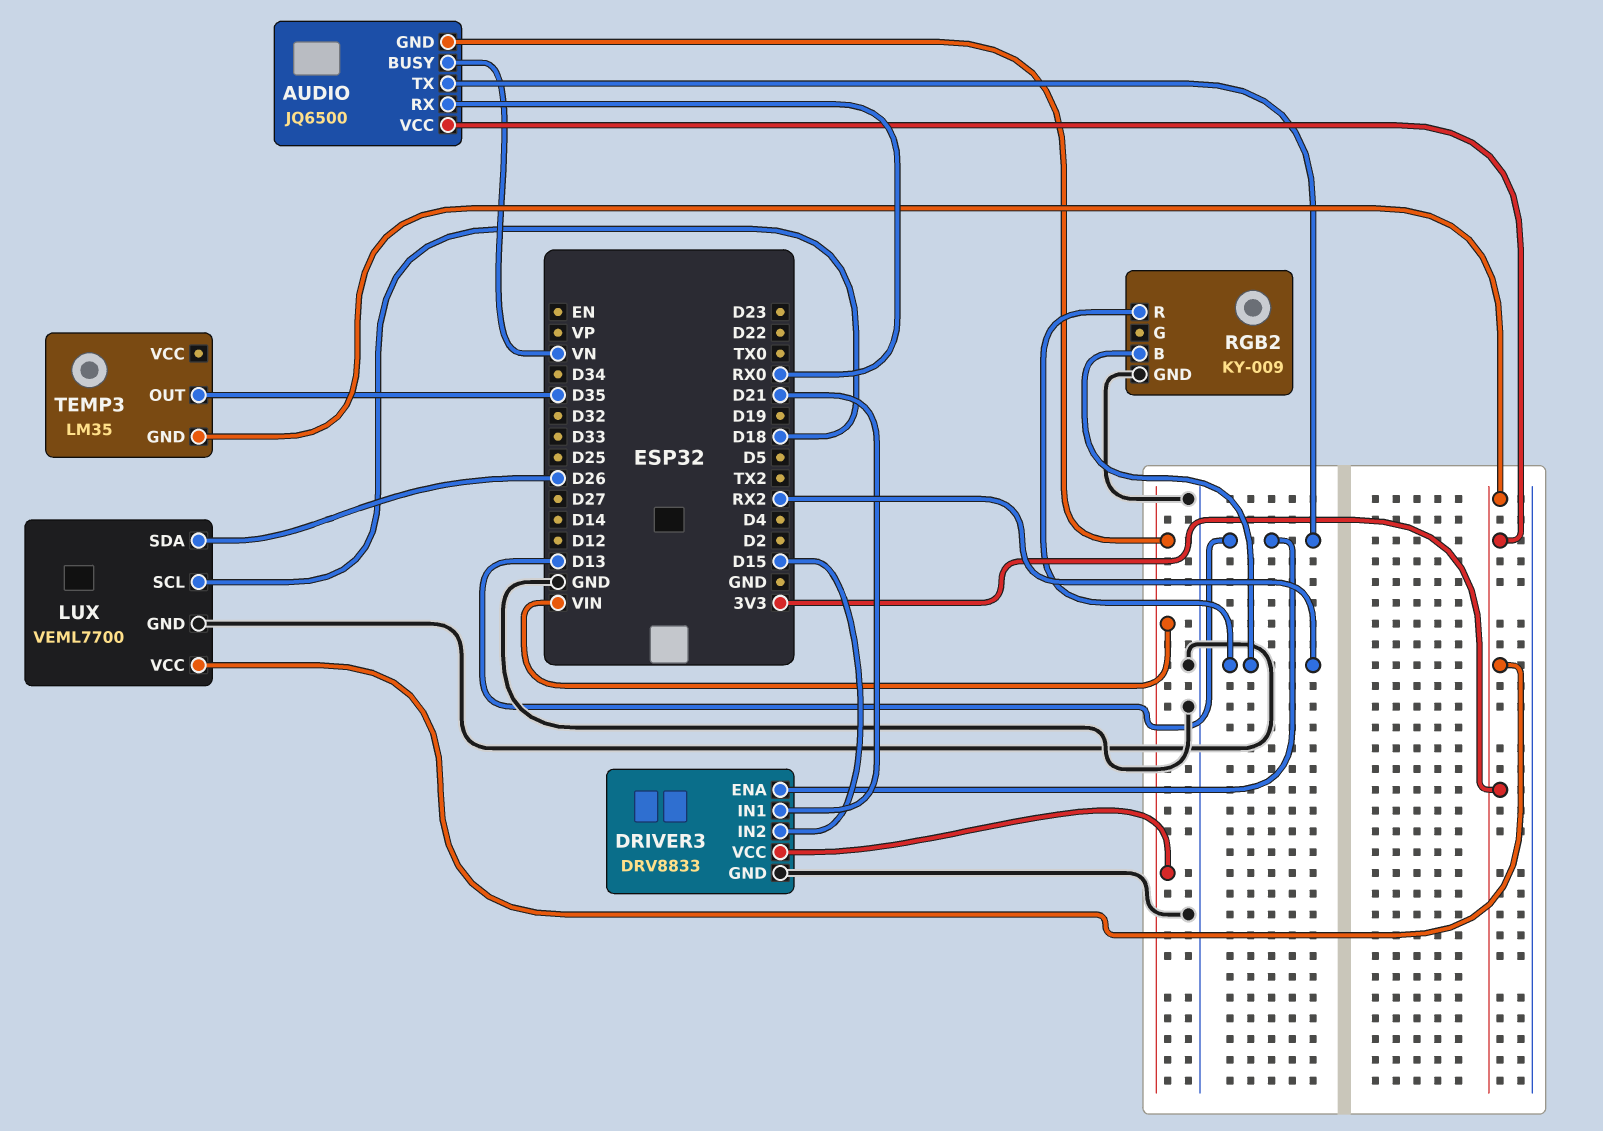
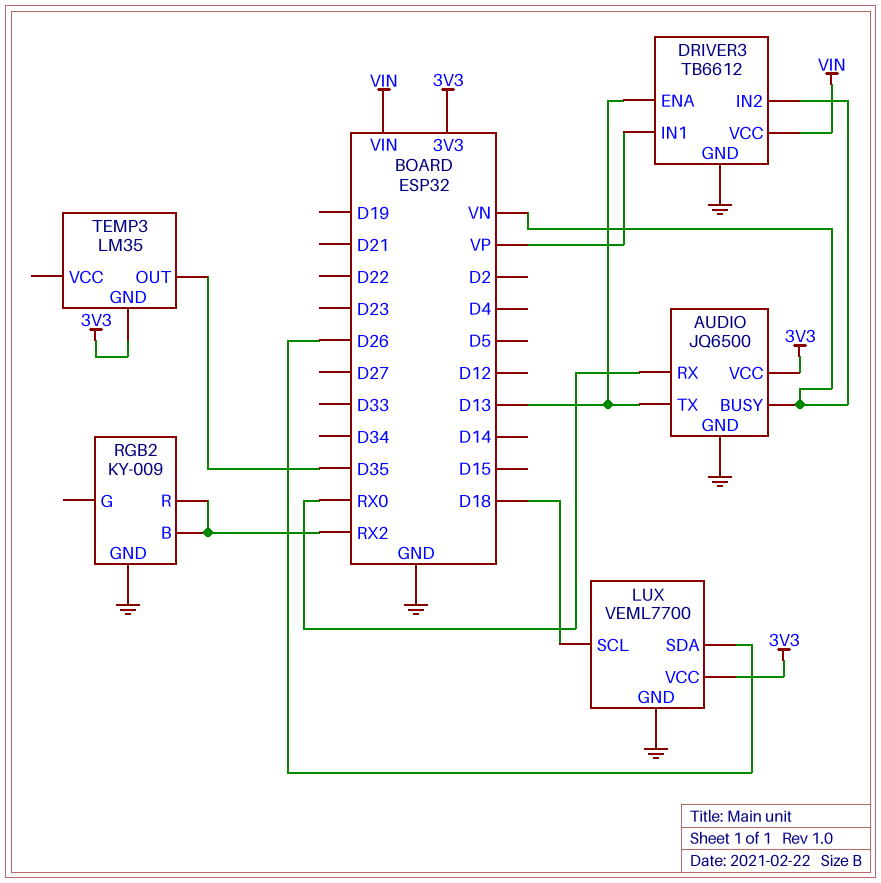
AUDIO pin GND: VIN -> GND
DRIVER3: DRV8833 -> TB6612
DRIVER3 pin IN1: D21 -> VP
DRIVER3 pin IN2: D15 -> VN

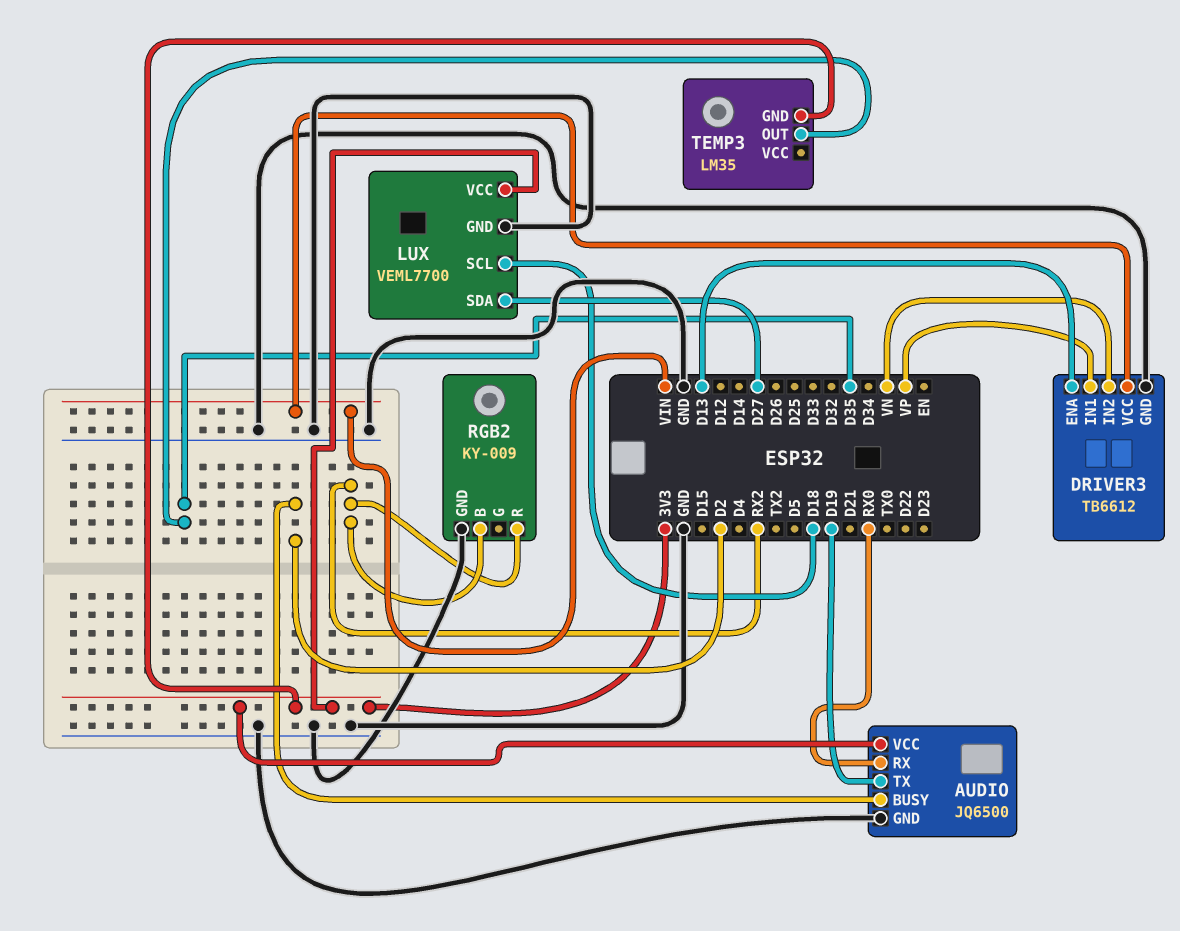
AUDIO pin BUSY: VN -> D2
AUDIO pin TX: D13 -> D19
LUX pin SDA: D26 -> D27

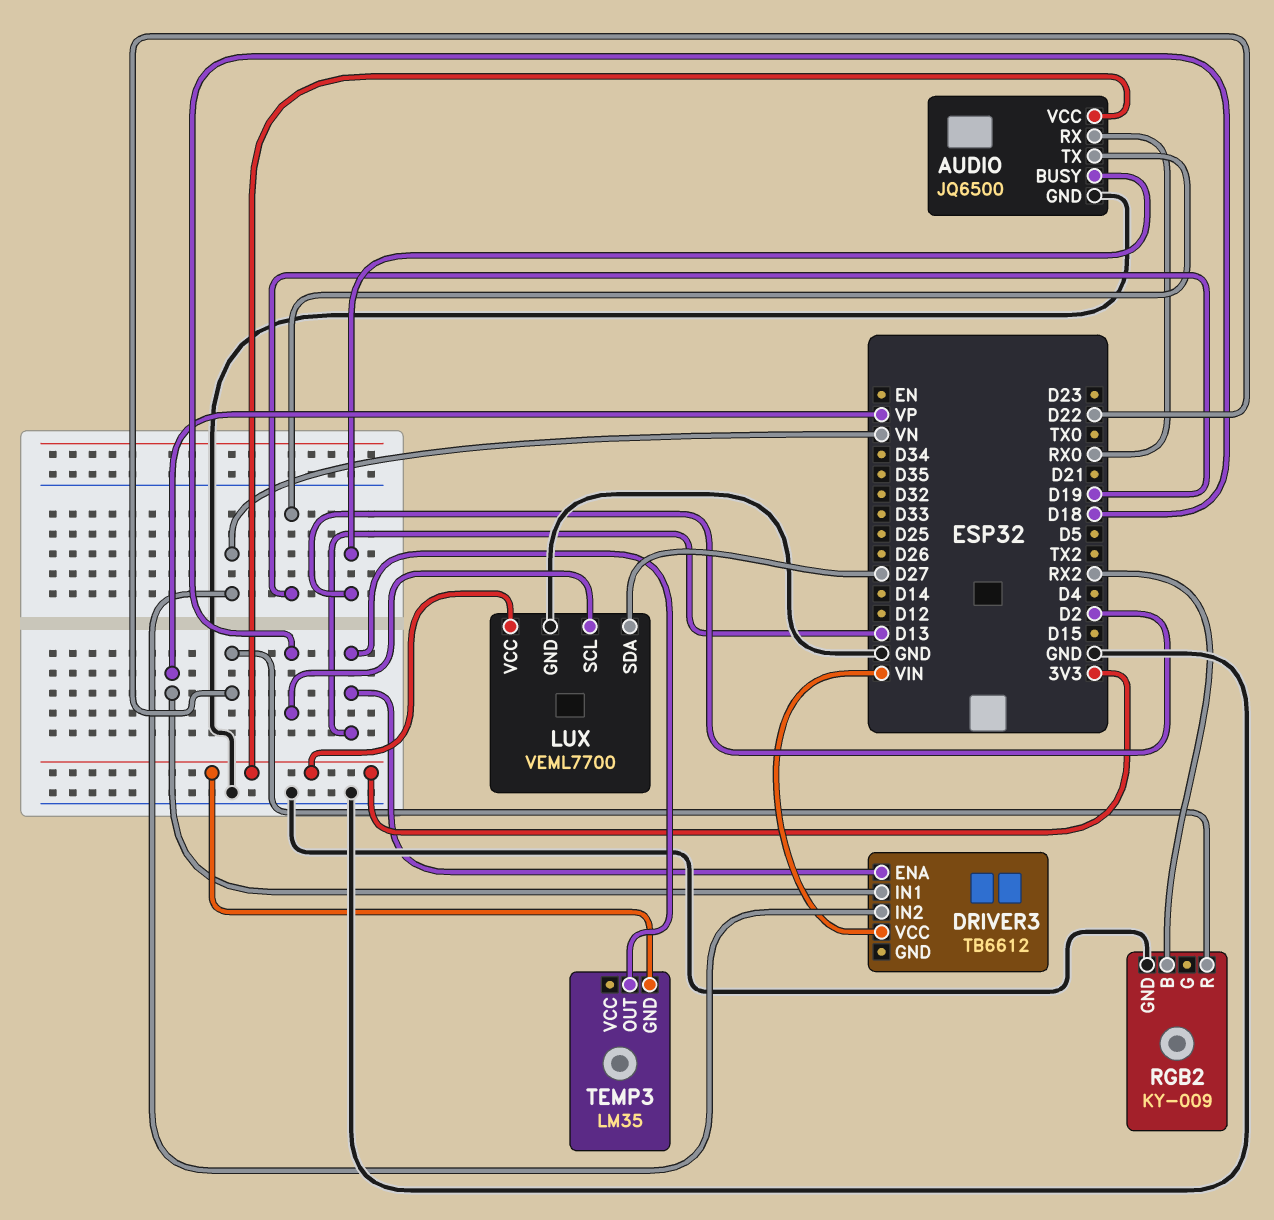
DRIVER3 pin GND: GND -> none
RGB2 pin R: RX2 -> D22
TEMP3 pin OUT: D35 -> D13

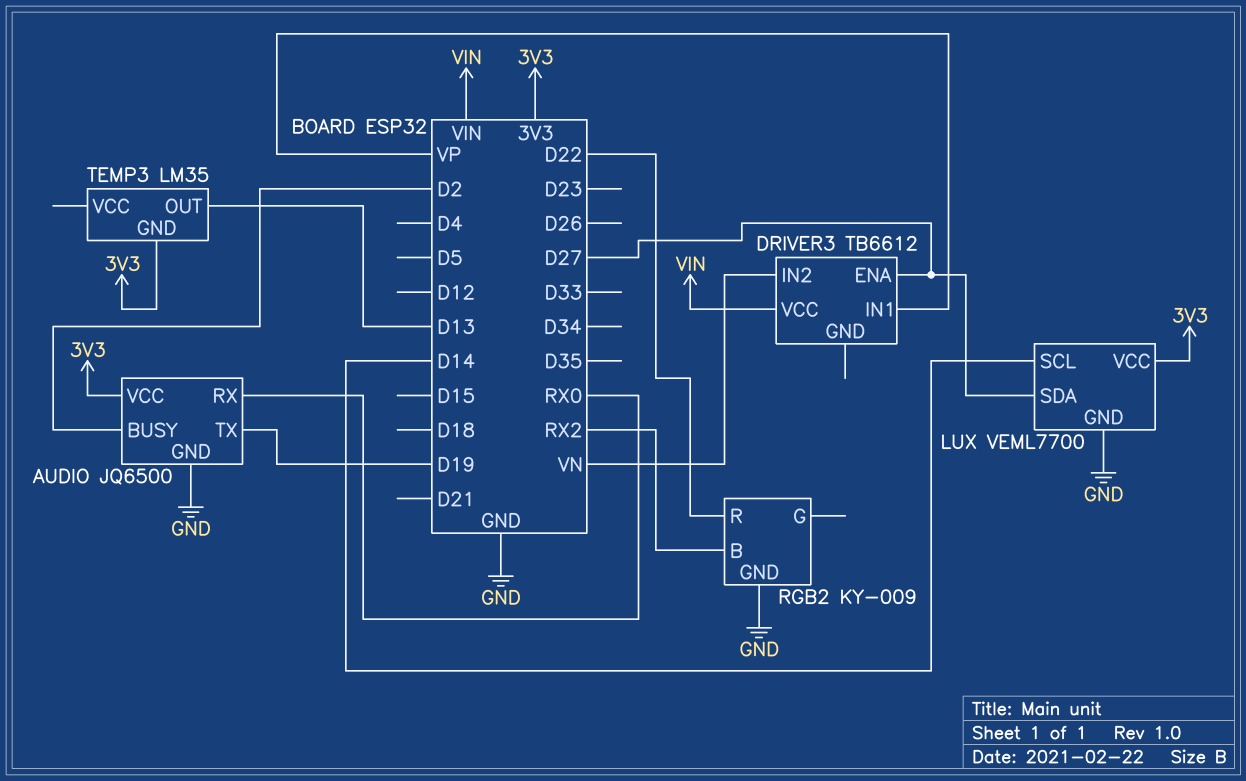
DRIVER3 pin ENA: D13 -> D27
LUX pin SCL: D18 -> D14

